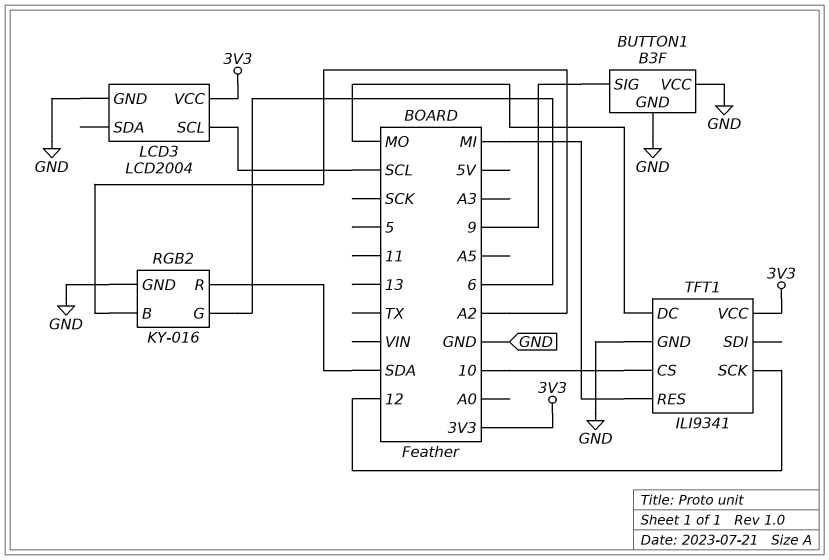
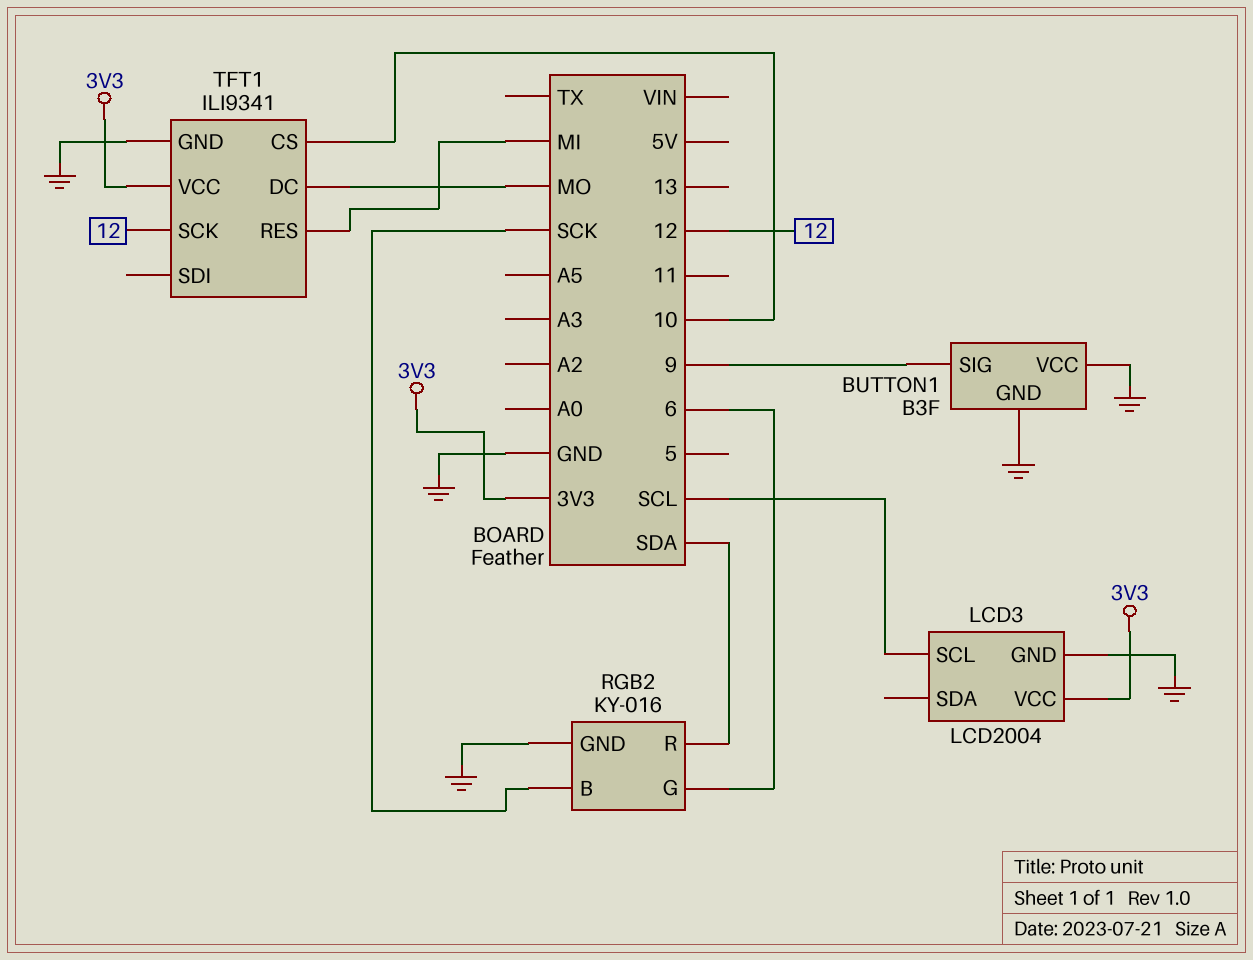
RGB2 pin B: A2 -> SCK

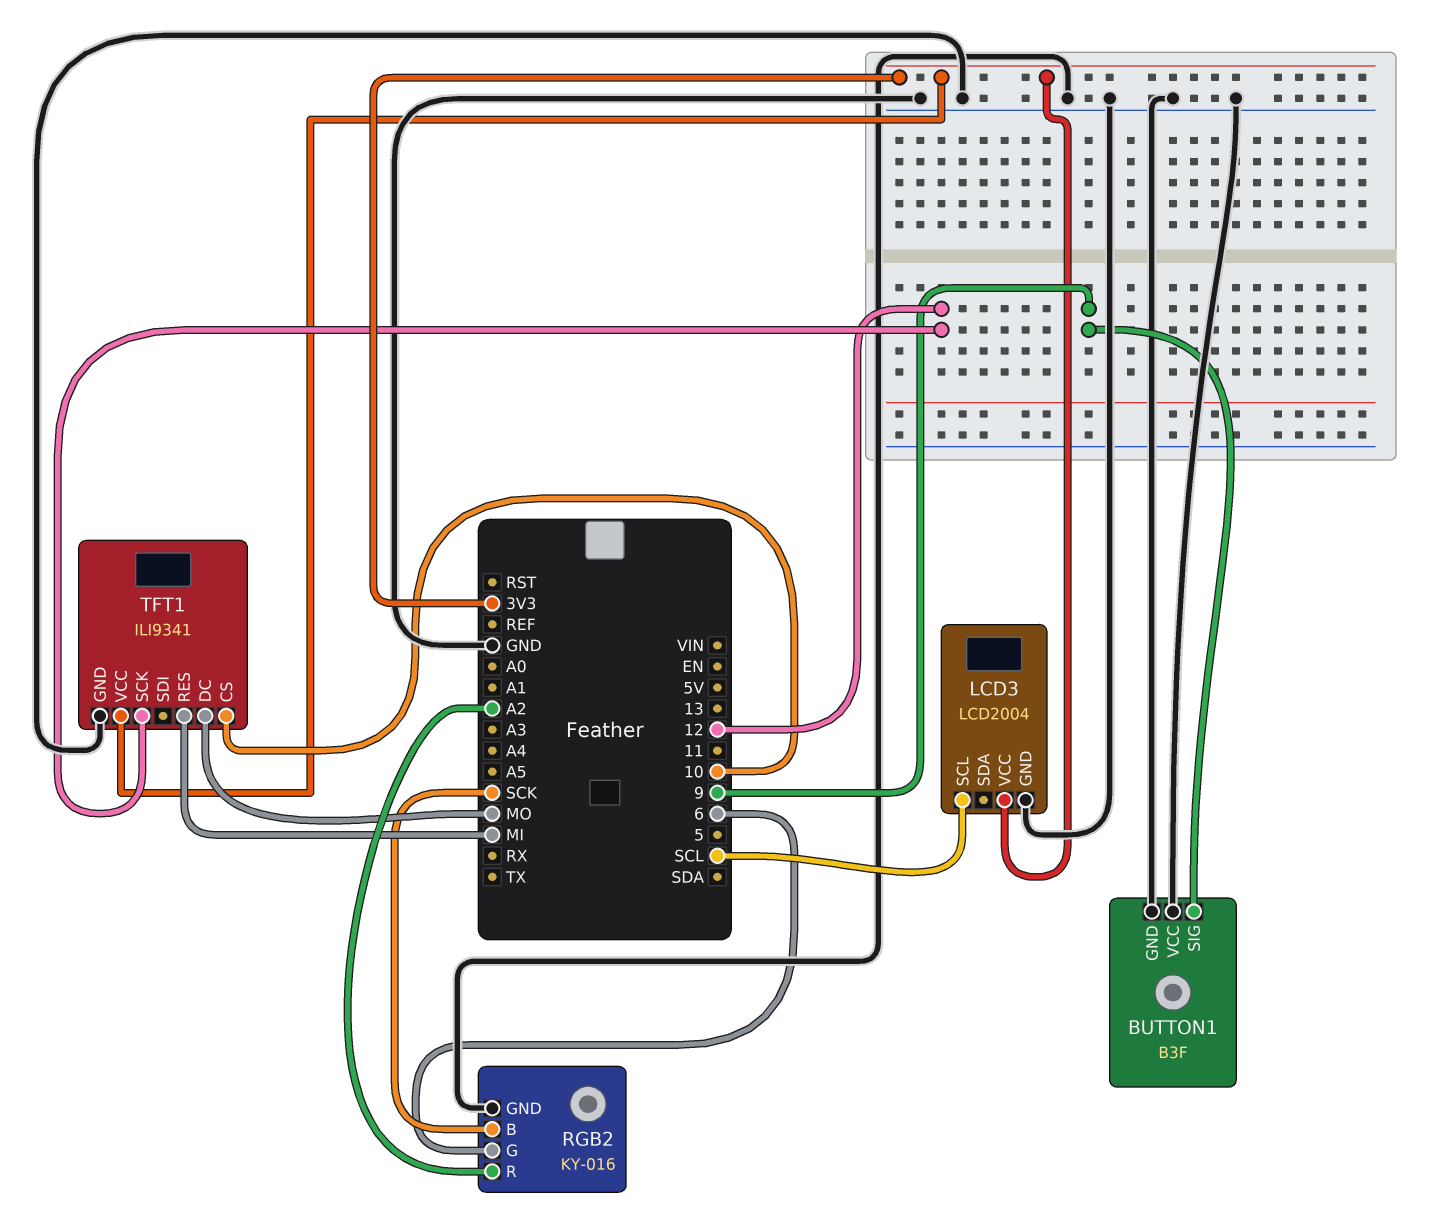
RGB2 pin R: SDA -> A2

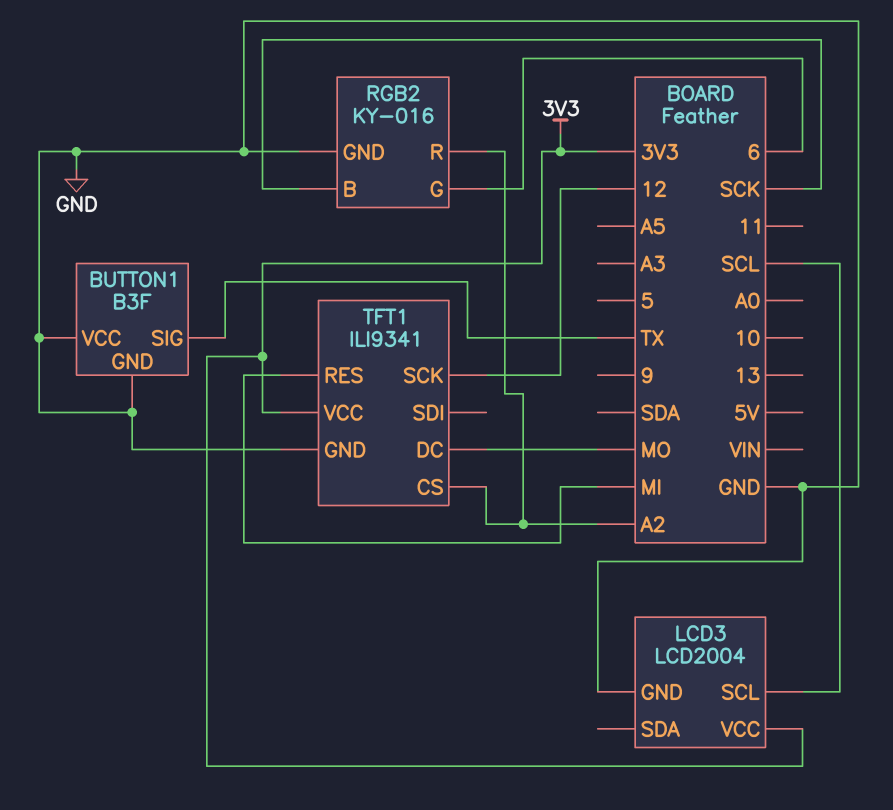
BUTTON1 pin SIG: 9 -> TX
TFT1 pin CS: 10 -> A2

